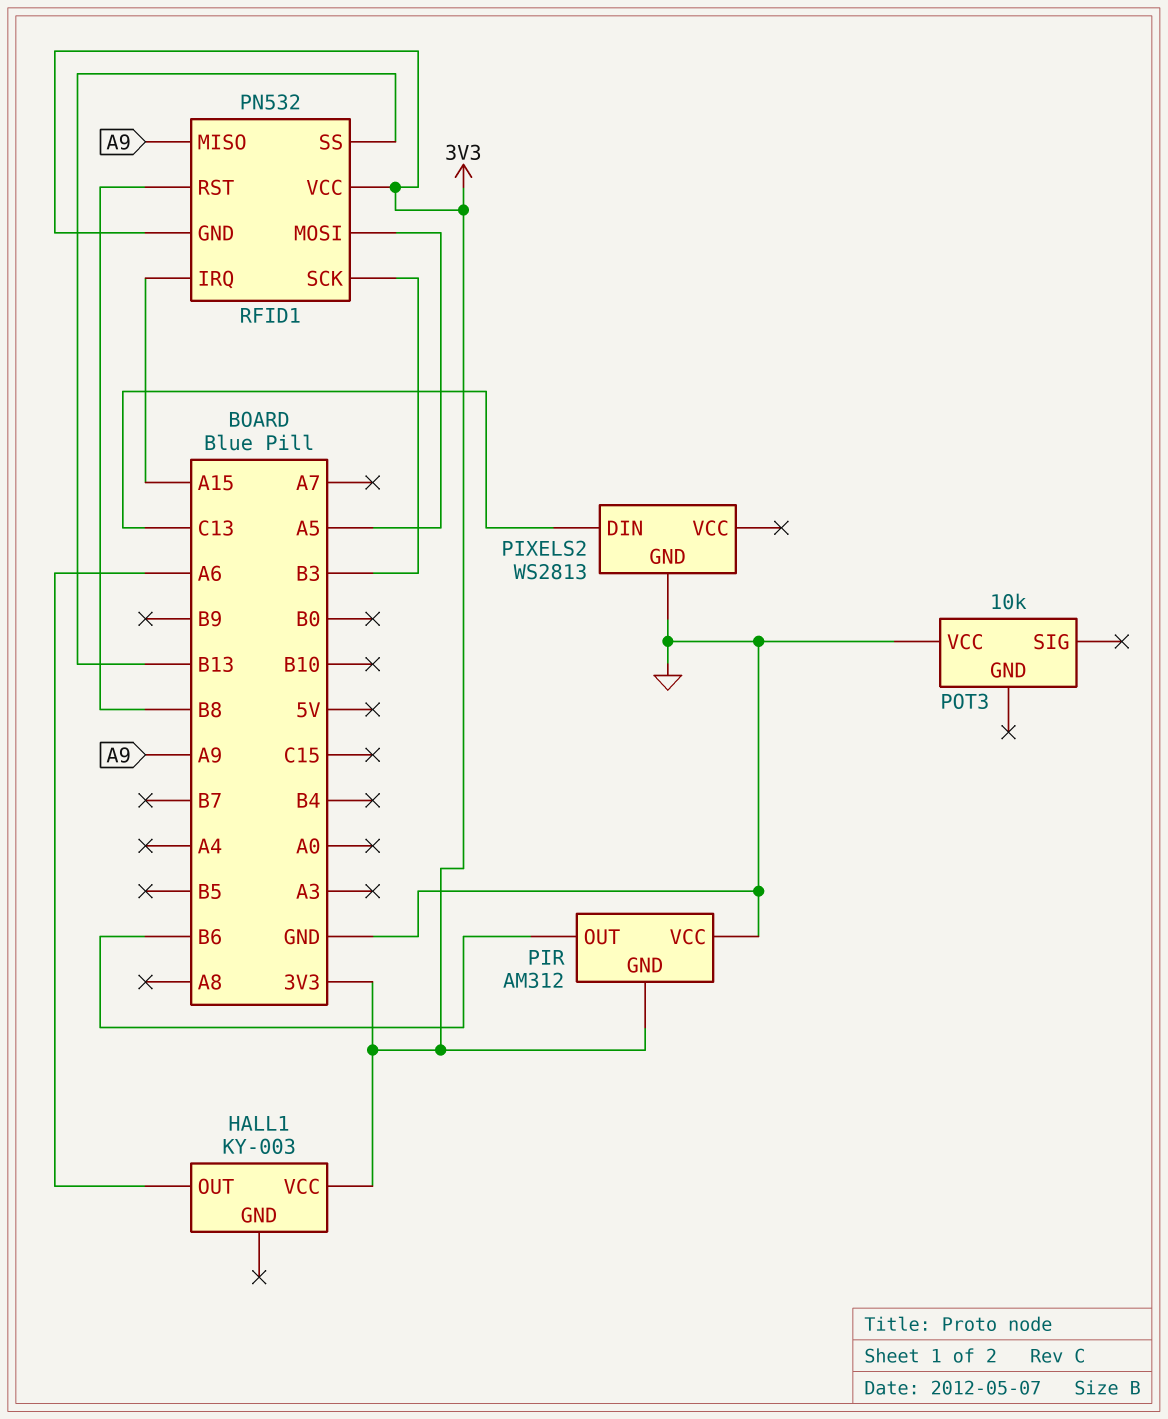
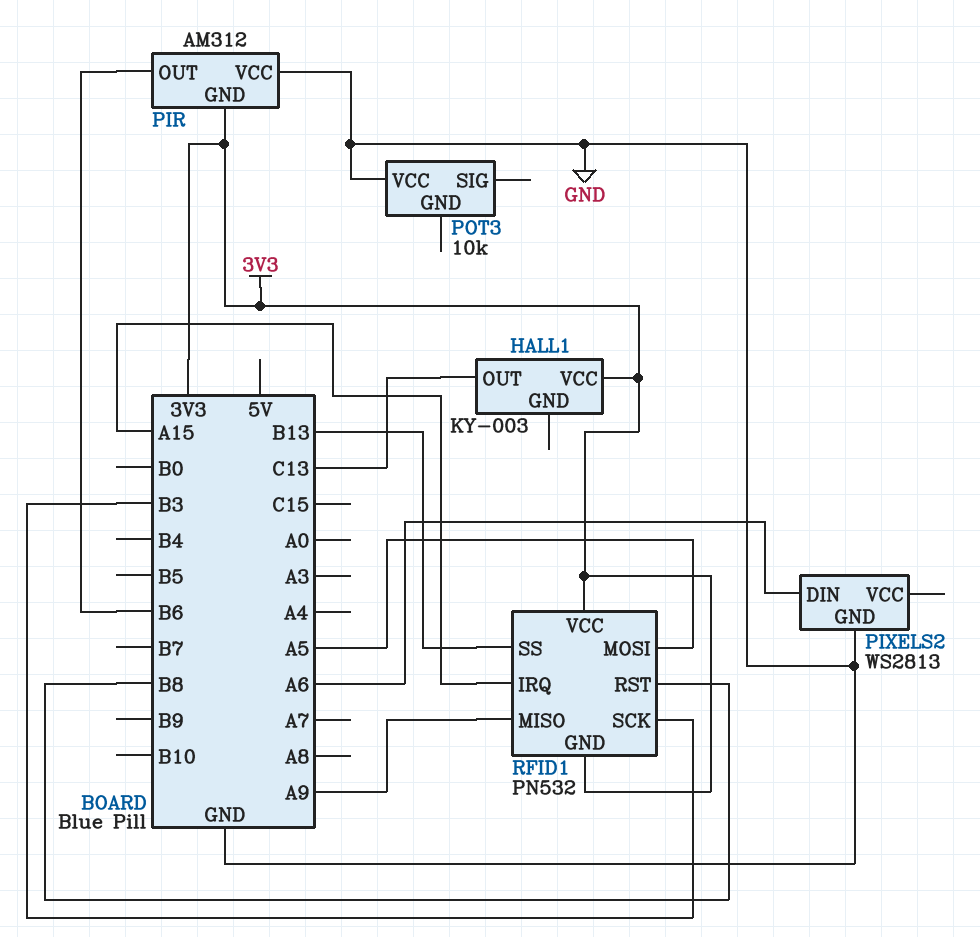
HALL1 pin OUT: A6 -> C13
PIXELS2 pin DIN: C13 -> A6

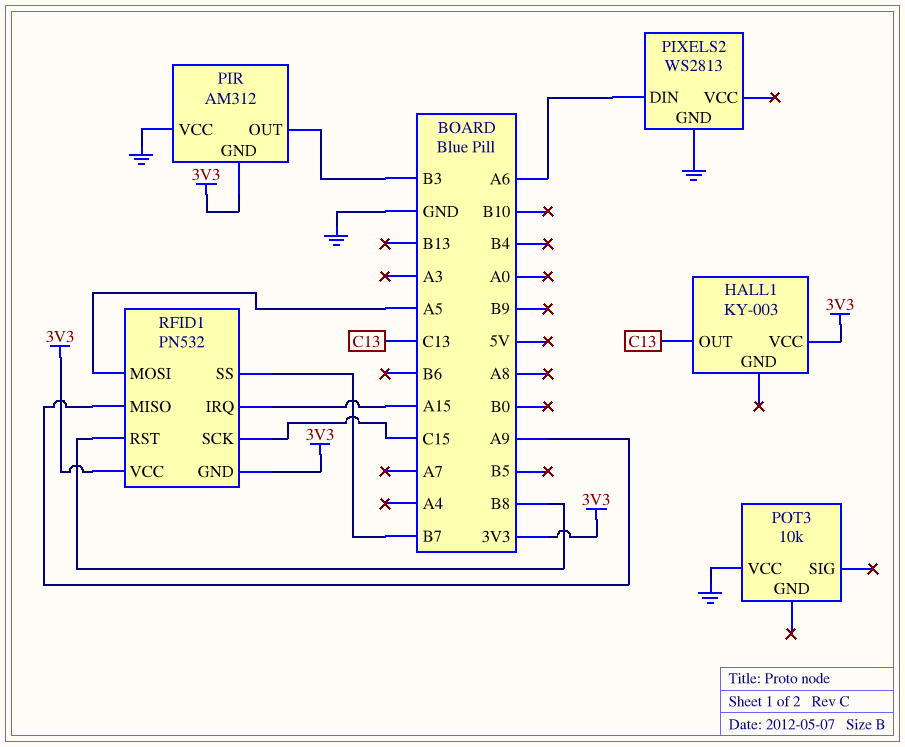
PIR pin OUT: B6 -> B3
RFID1 pin SCK: B3 -> C15
RFID1 pin SS: B13 -> B7

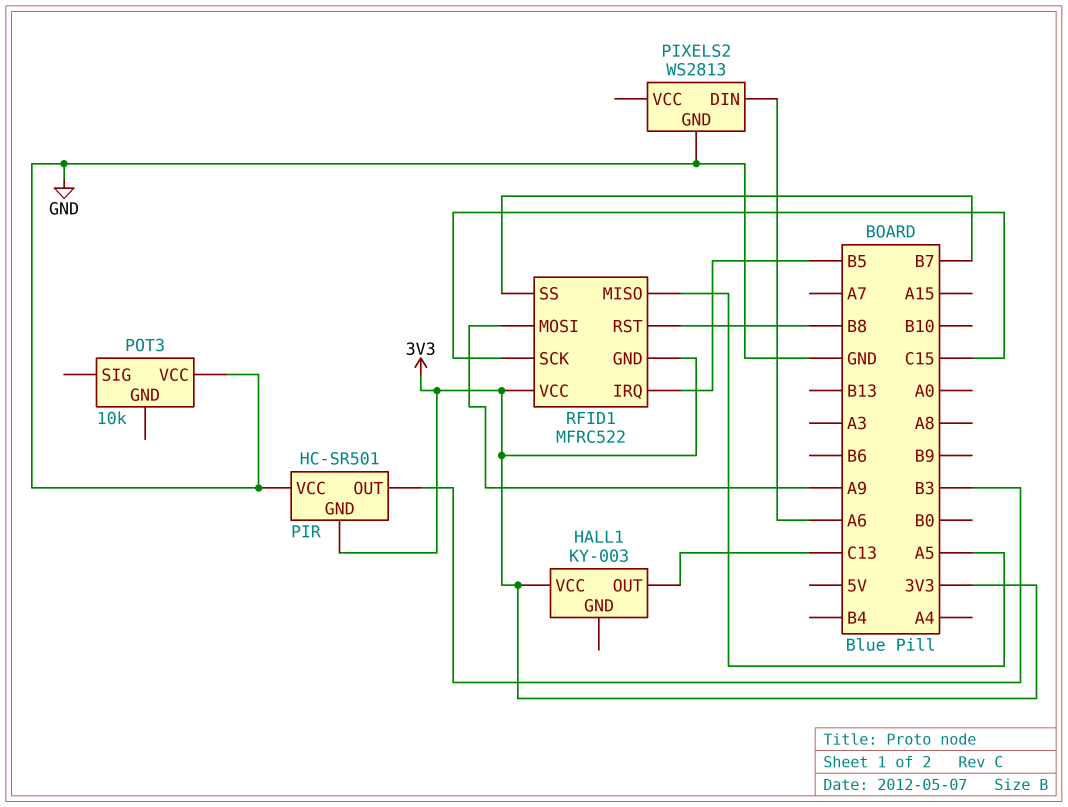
PIR: AM312 -> HC-SR501
RFID1: PN532 -> MFRC522
RFID1 pin IRQ: A15 -> B5
RFID1 pin MISO: A9 -> A5
RFID1 pin MOSI: A5 -> A9

